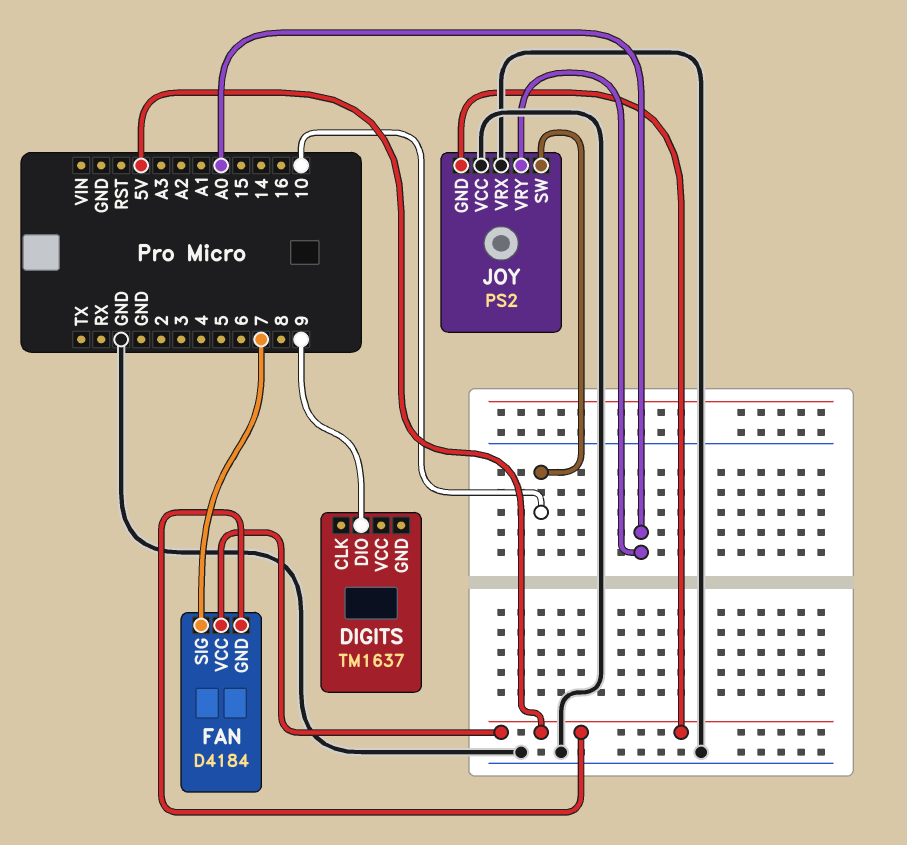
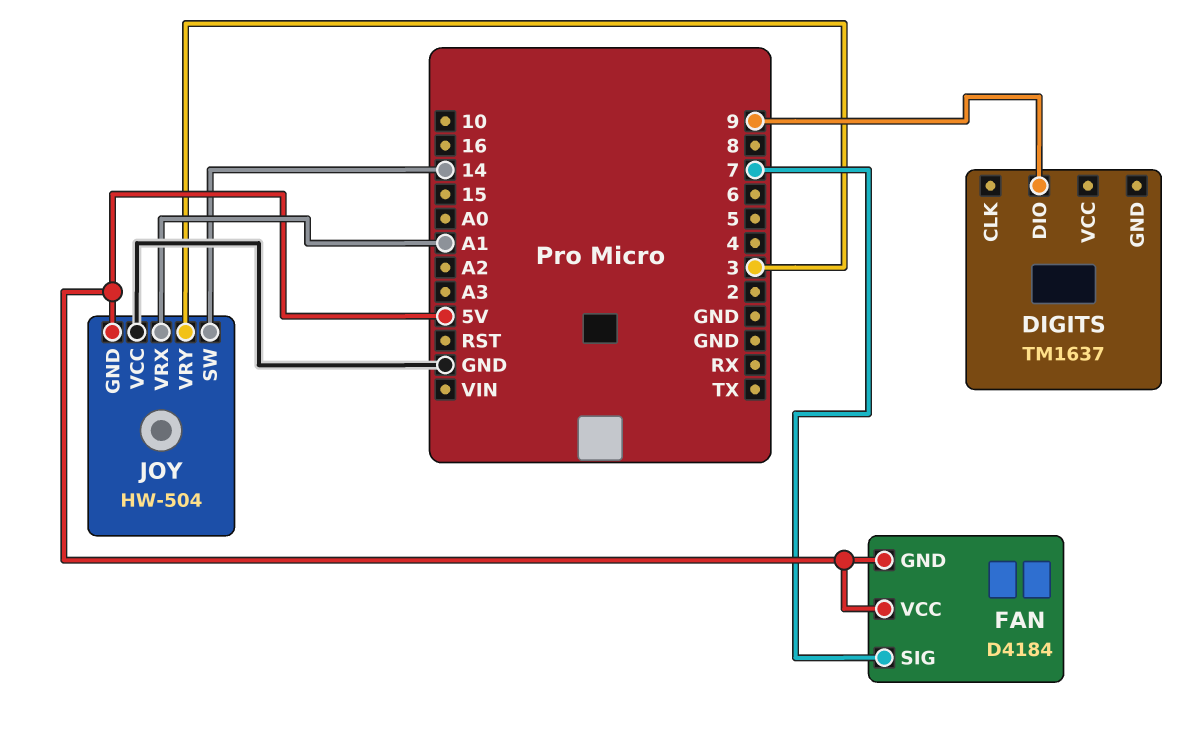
JOY: PS2 -> HW-504
JOY pin SW: 10 -> 14
JOY pin VRX: GND -> A1
JOY pin VRY: A0 -> 3

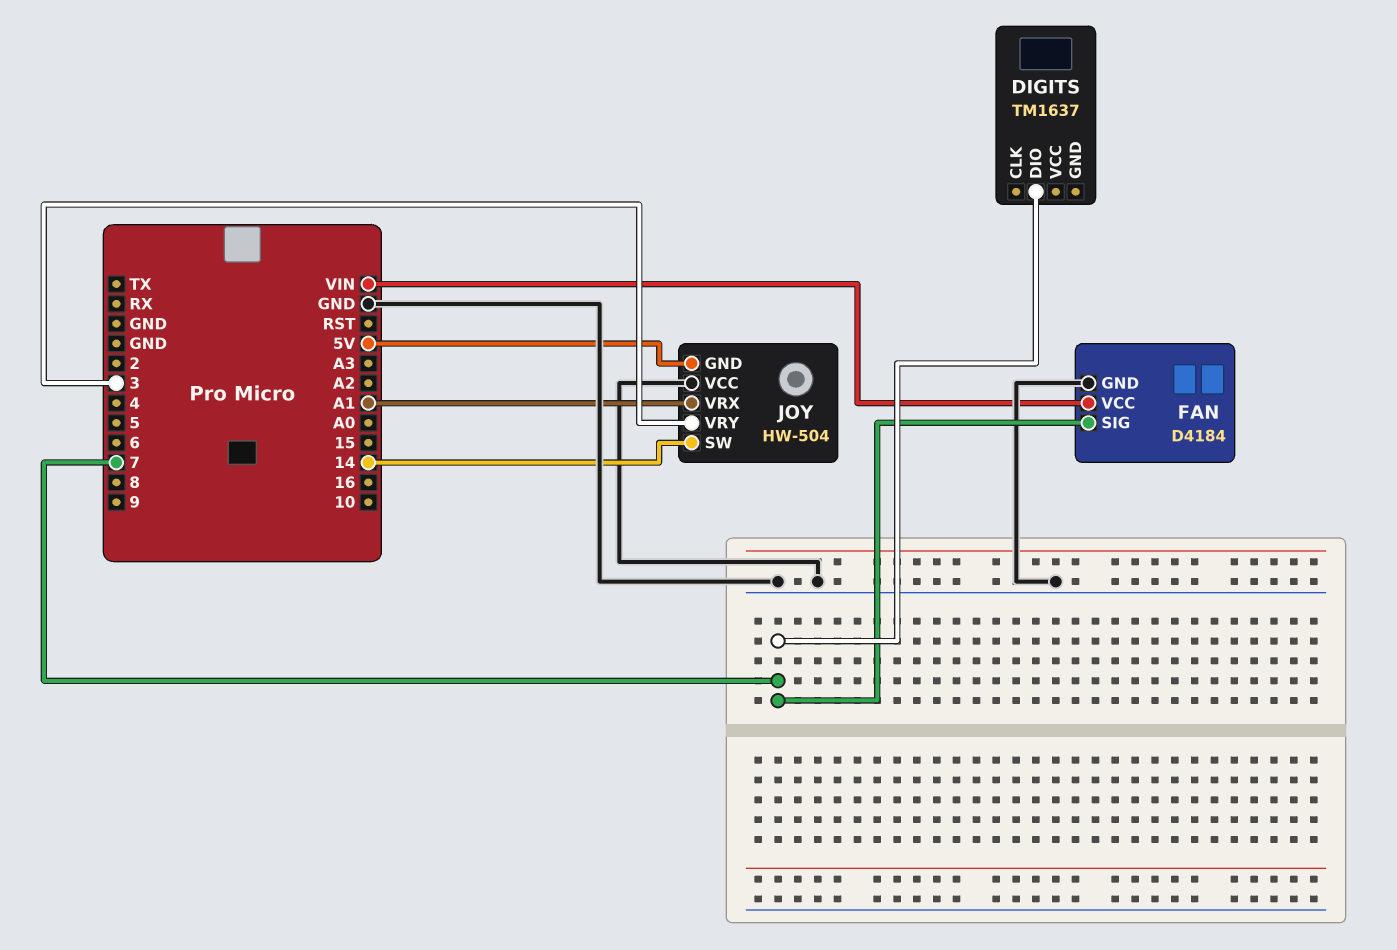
DIGITS pin DIO: 9 -> 7
FAN pin GND: 5V -> GND
FAN pin VCC: 5V -> VIN

